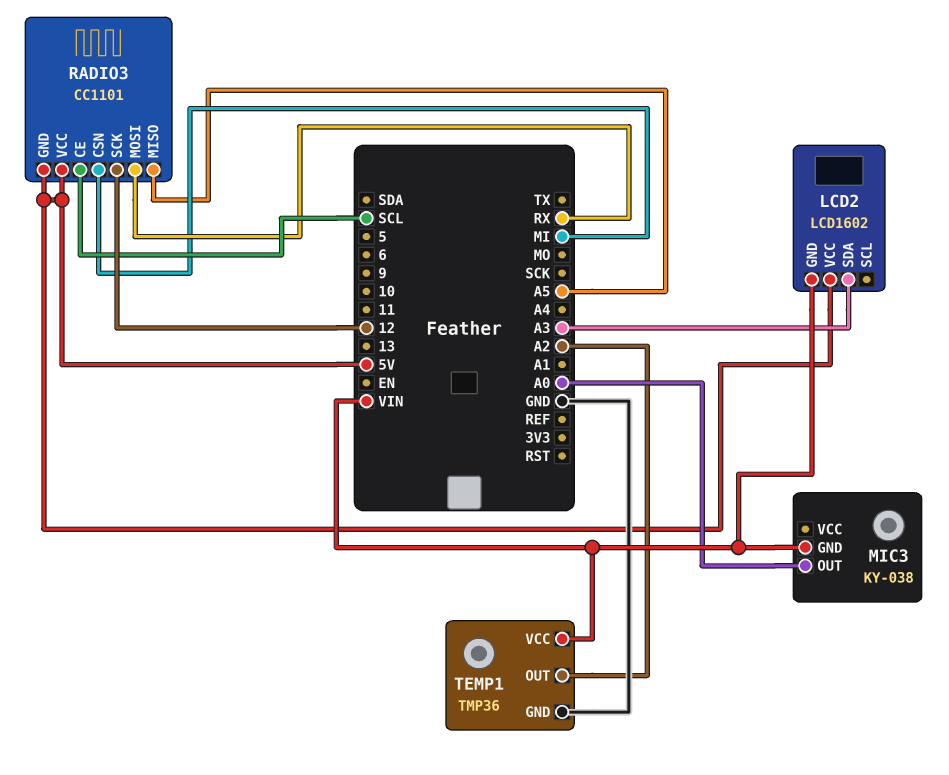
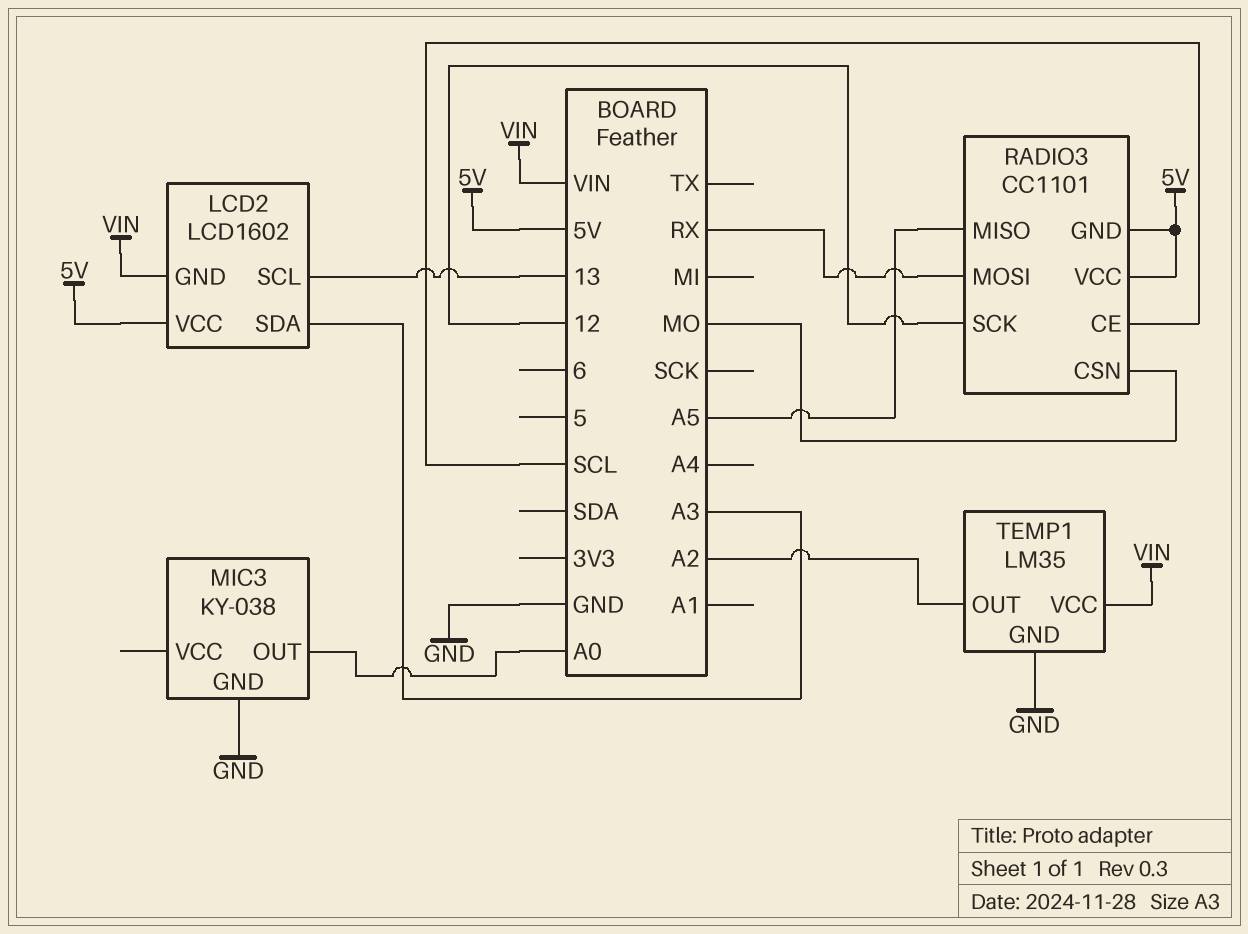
LCD2 pin SCL: none -> 13
MIC3 pin GND: VIN -> GND
RADIO3 pin CSN: MI -> MO
TEMP1: TMP36 -> LM35

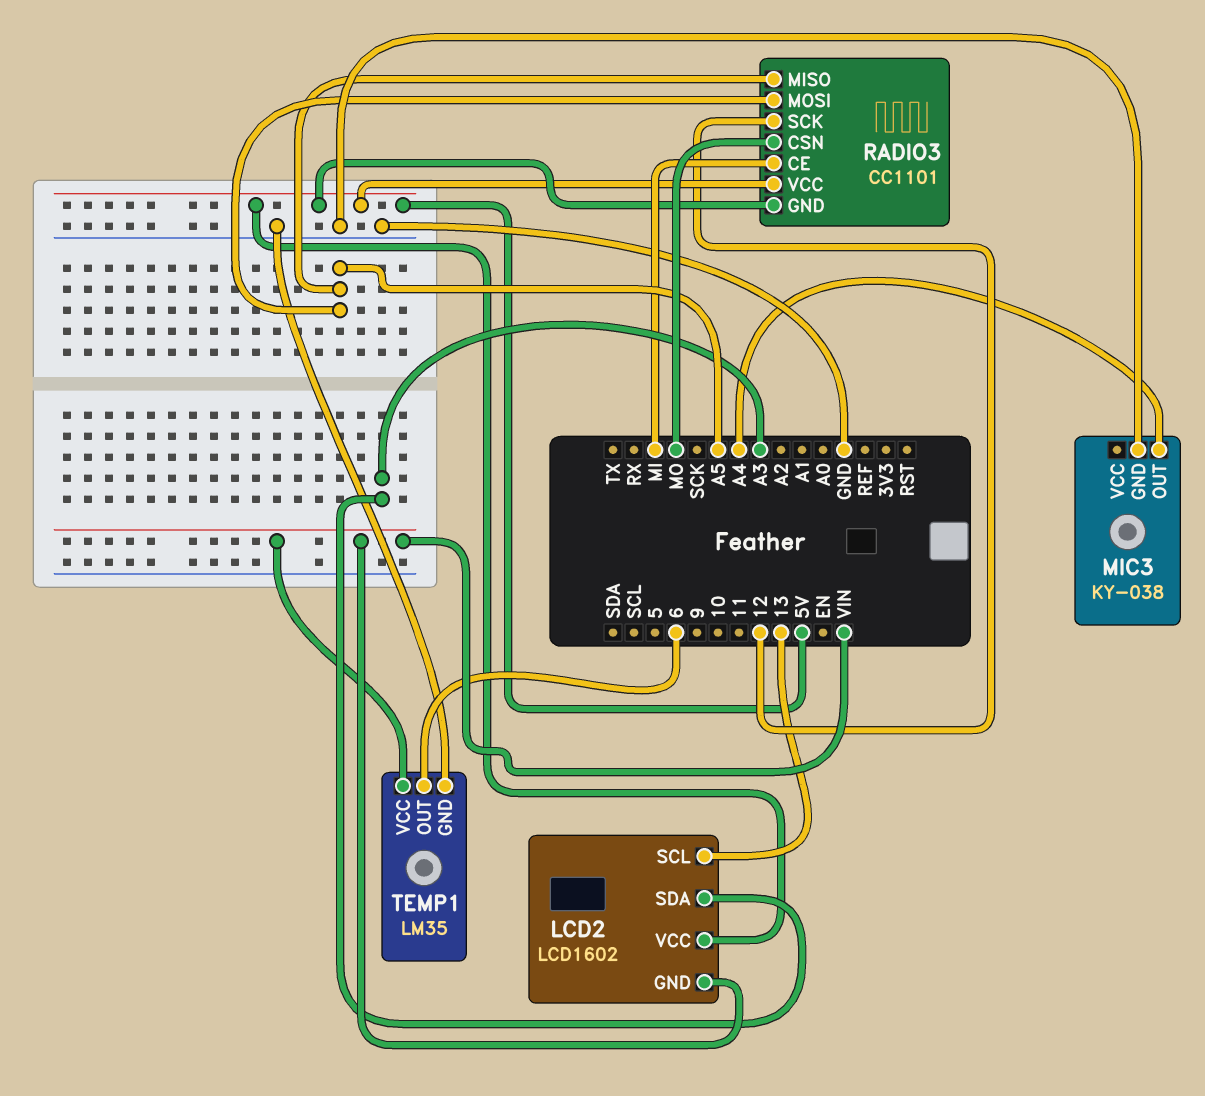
MIC3 pin OUT: A0 -> A4
RADIO3 pin CE: SCL -> MI
RADIO3 pin MOSI: RX -> A5
TEMP1 pin OUT: A2 -> 6

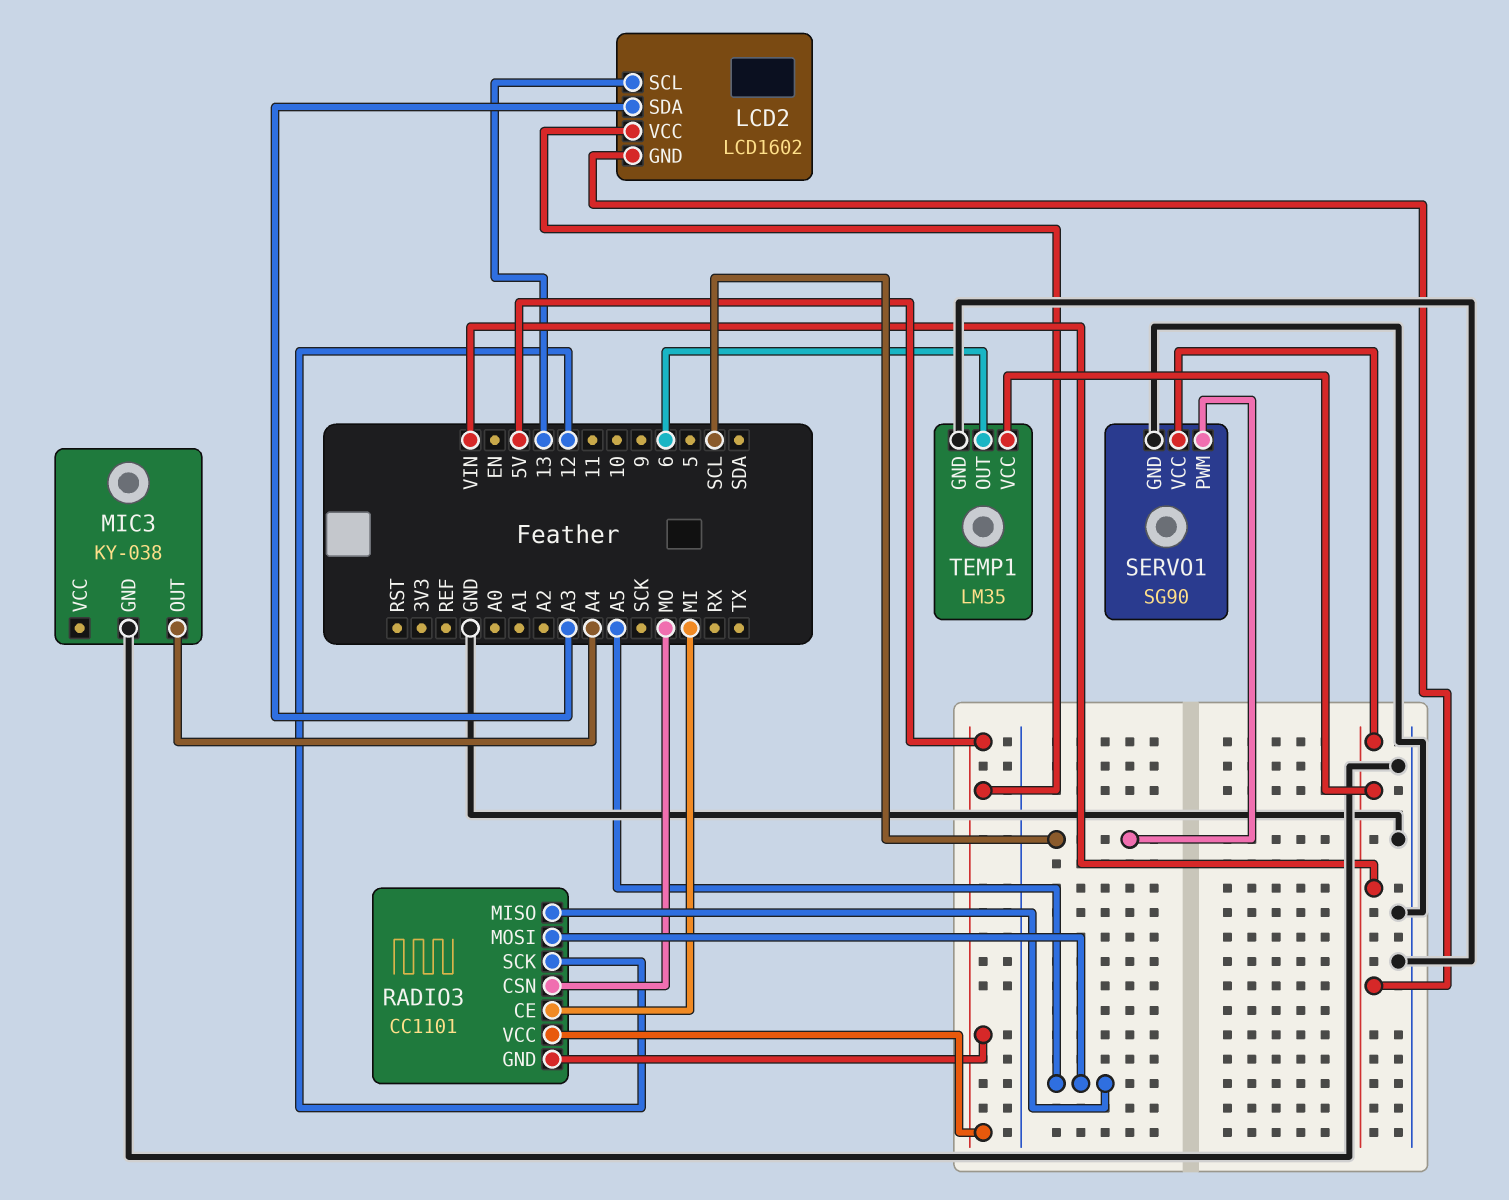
SERVO1: none -> SG90
SERVO1 pin GND: none -> GND
SERVO1 pin PWM: none -> SCL
SERVO1 pin VCC: none -> VIN

